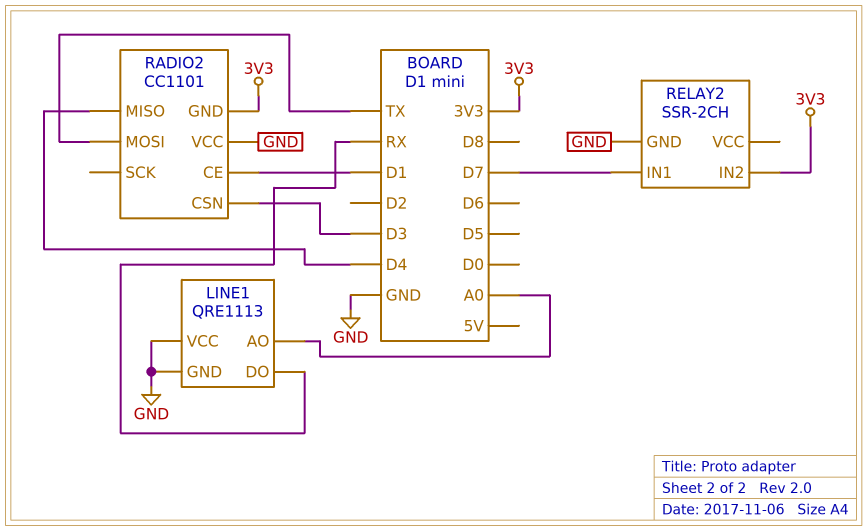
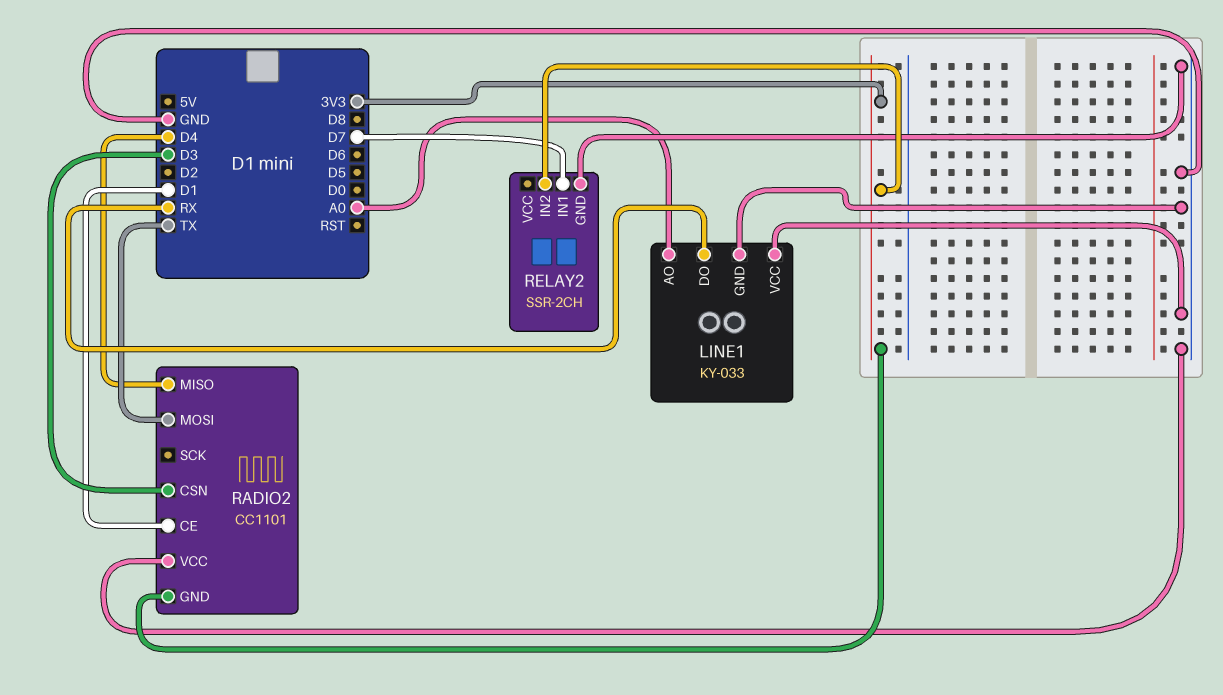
LINE1: QRE1113 -> KY-033

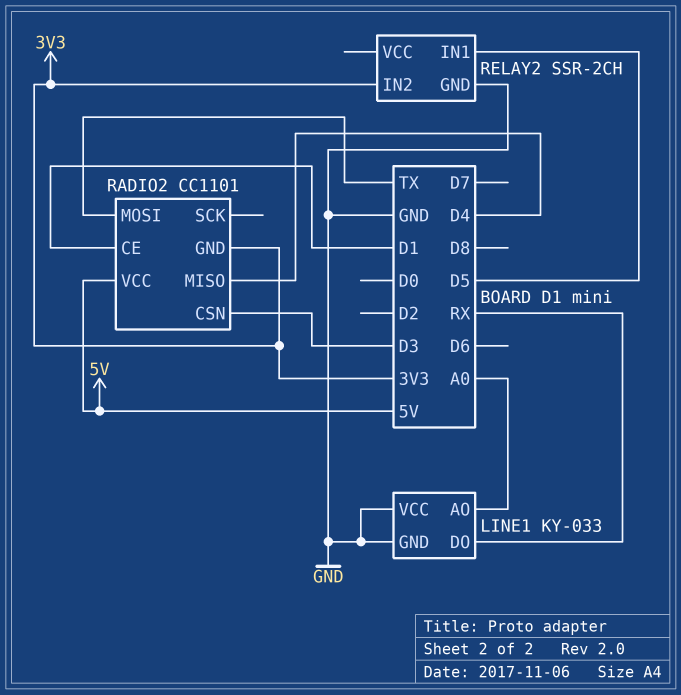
RADIO2 pin VCC: GND -> 5V
RELAY2 pin IN1: D7 -> D5

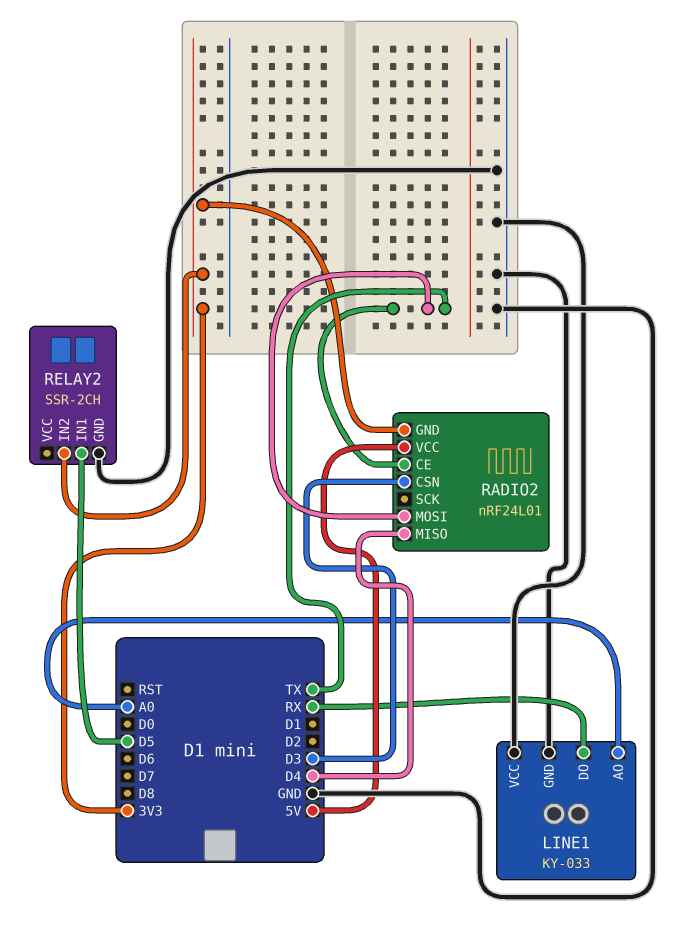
RADIO2: CC1101 -> nRF24L01
RADIO2 pin CE: D1 -> TX

